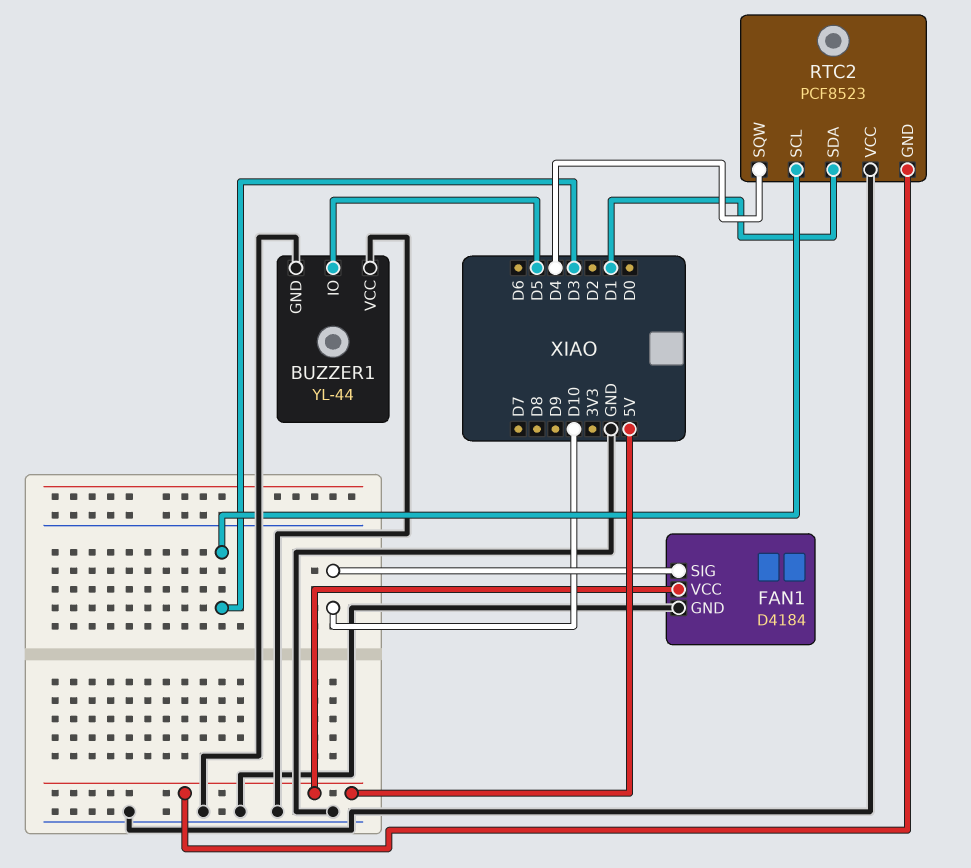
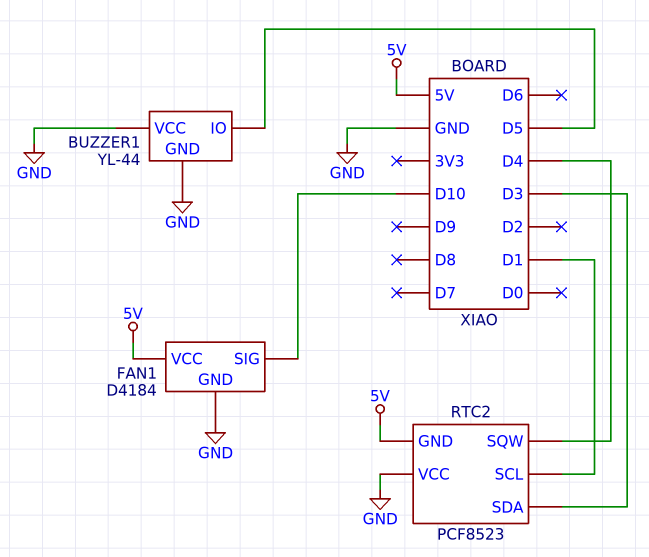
RTC2 pin SCL: D3 -> D1
RTC2 pin SDA: D1 -> D3

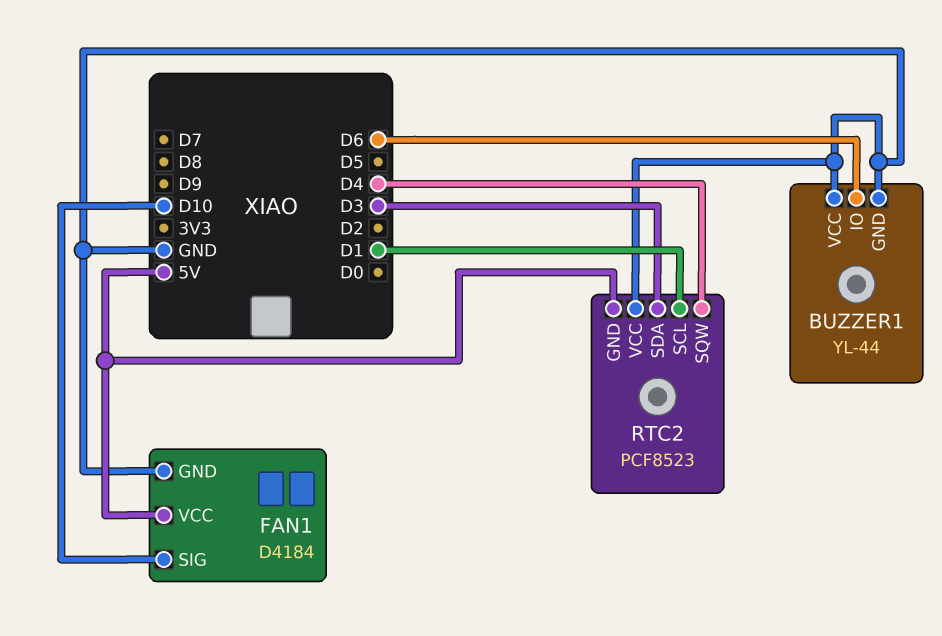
BUZZER1 pin IO: D5 -> D6

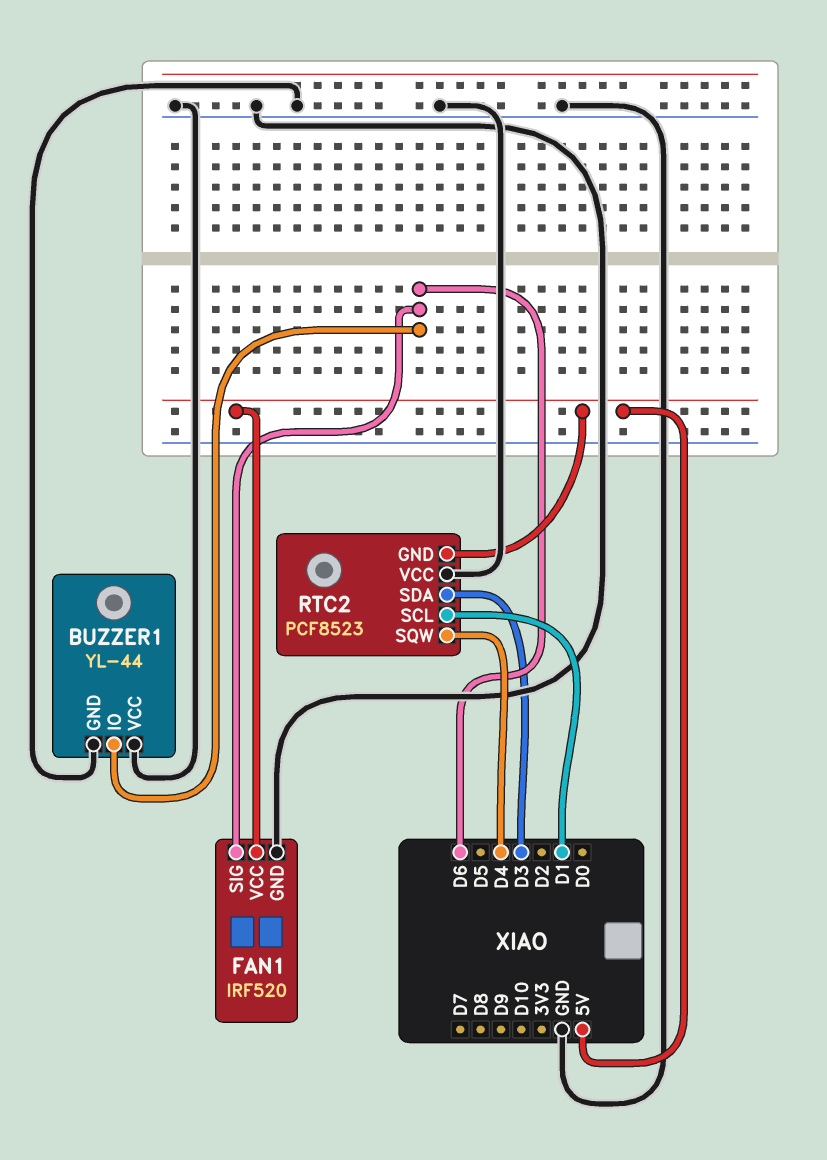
FAN1: D4184 -> IRF520
FAN1 pin SIG: D10 -> D6

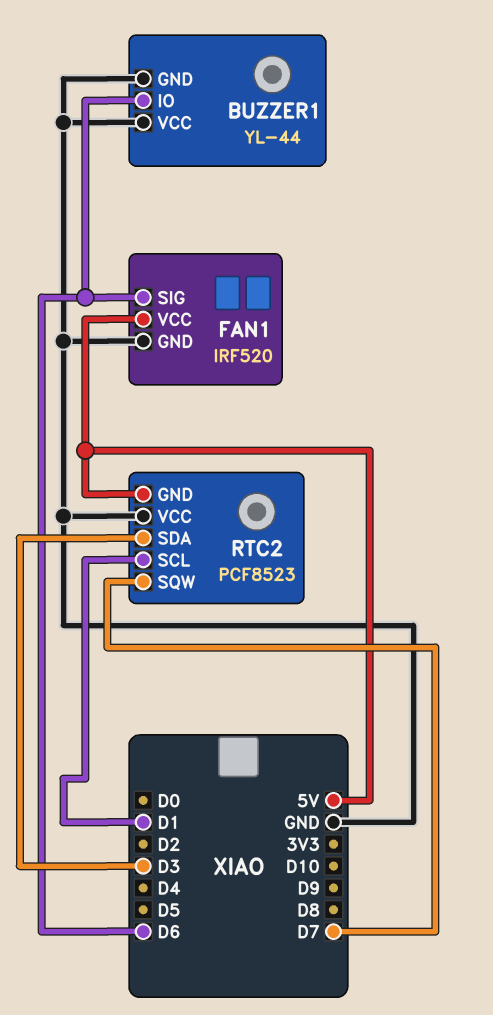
RTC2 pin SQW: D4 -> D7

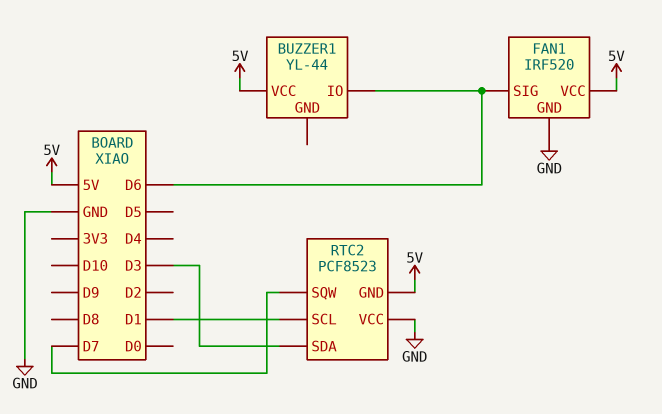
BUZZER1 pin GND: GND -> none
BUZZER1 pin VCC: GND -> 5V

